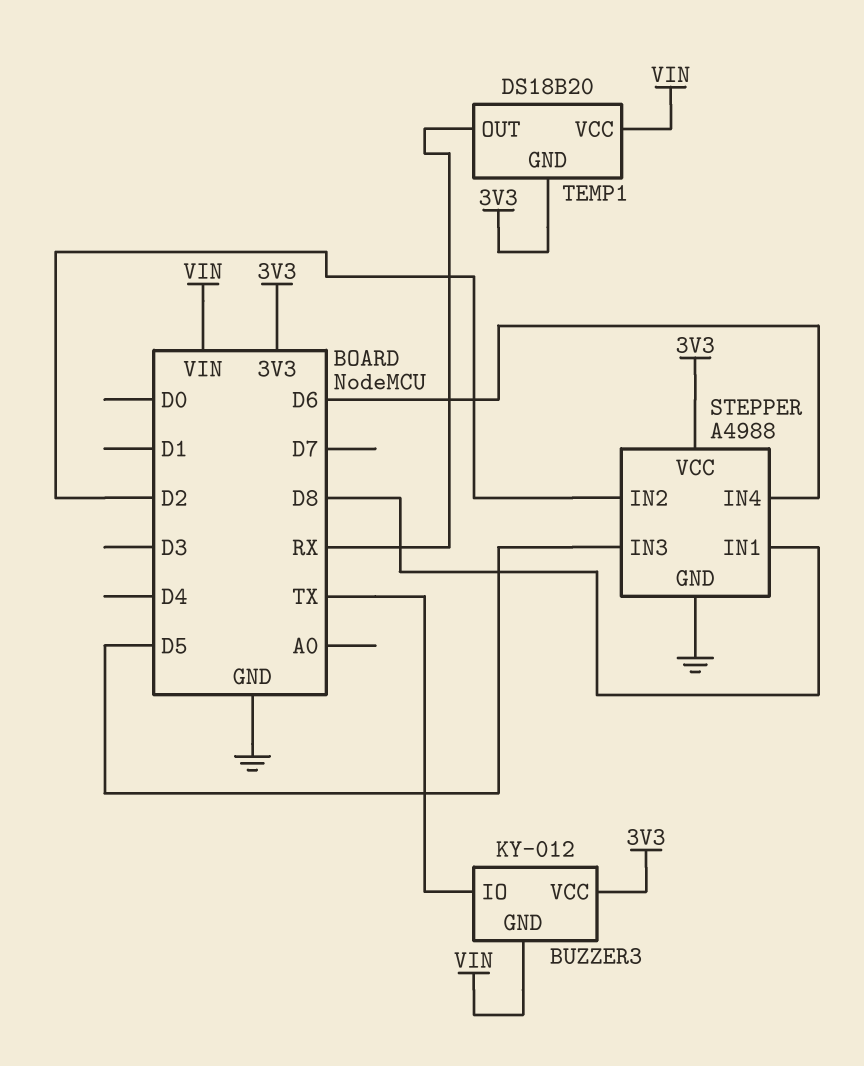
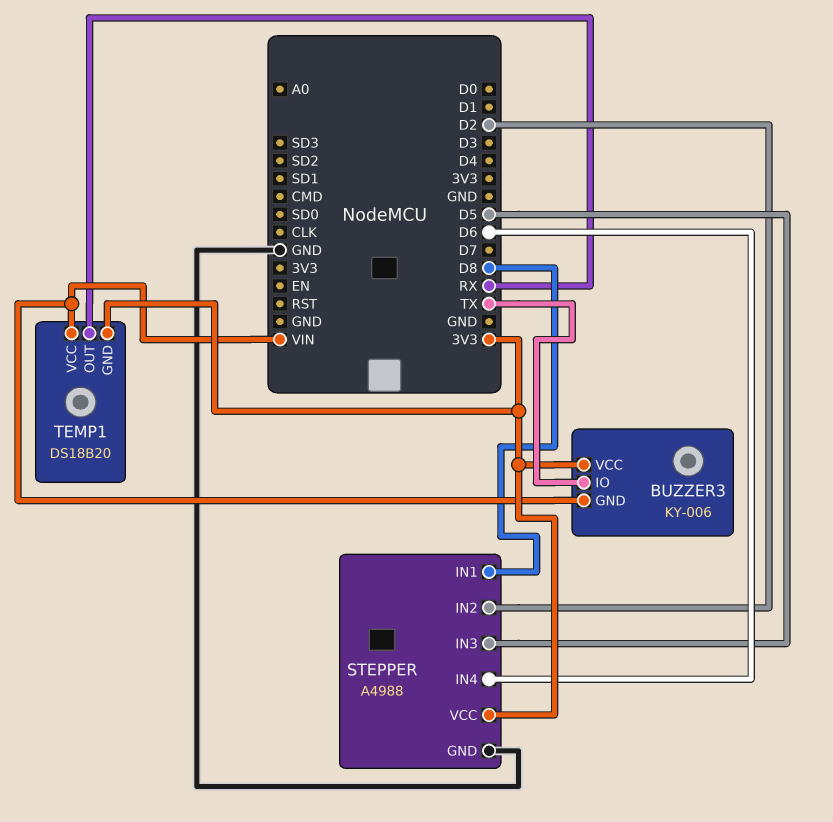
BUZZER3: KY-012 -> KY-006

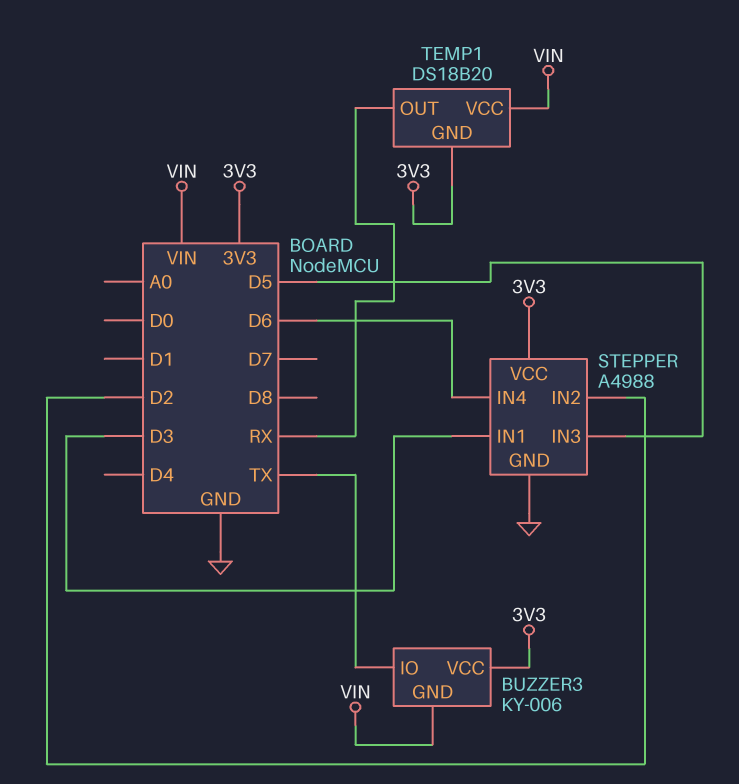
STEPPER pin IN1: D8 -> D3

